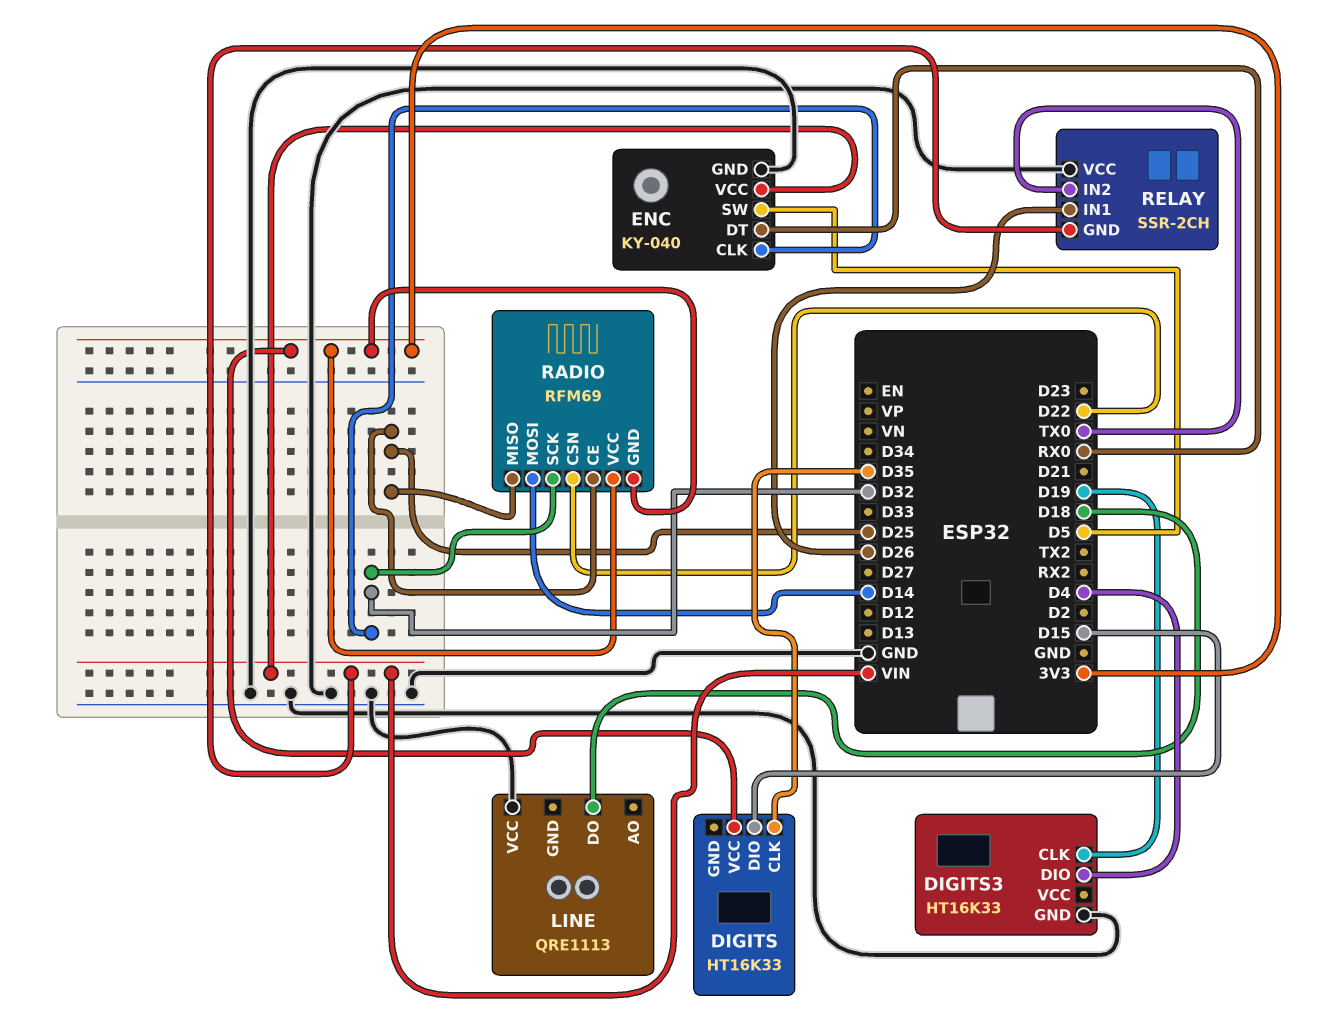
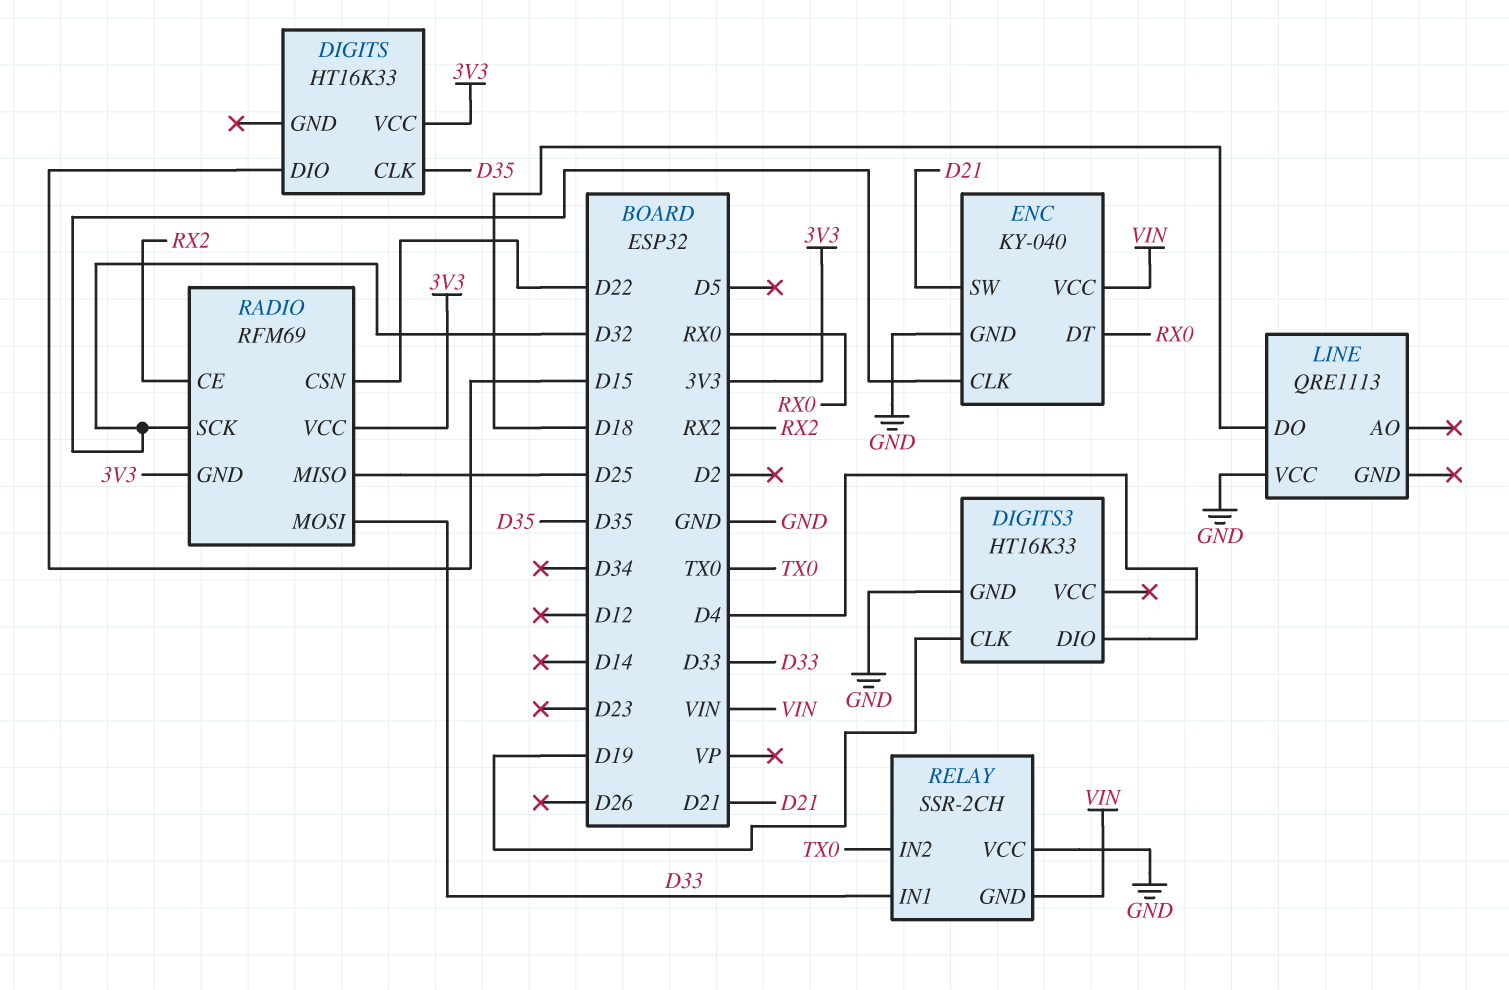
ENC pin SW: D5 -> D21
RADIO pin CE: D25 -> RX2
RADIO pin MOSI: D14 -> D33
RELAY pin IN1: D26 -> D33

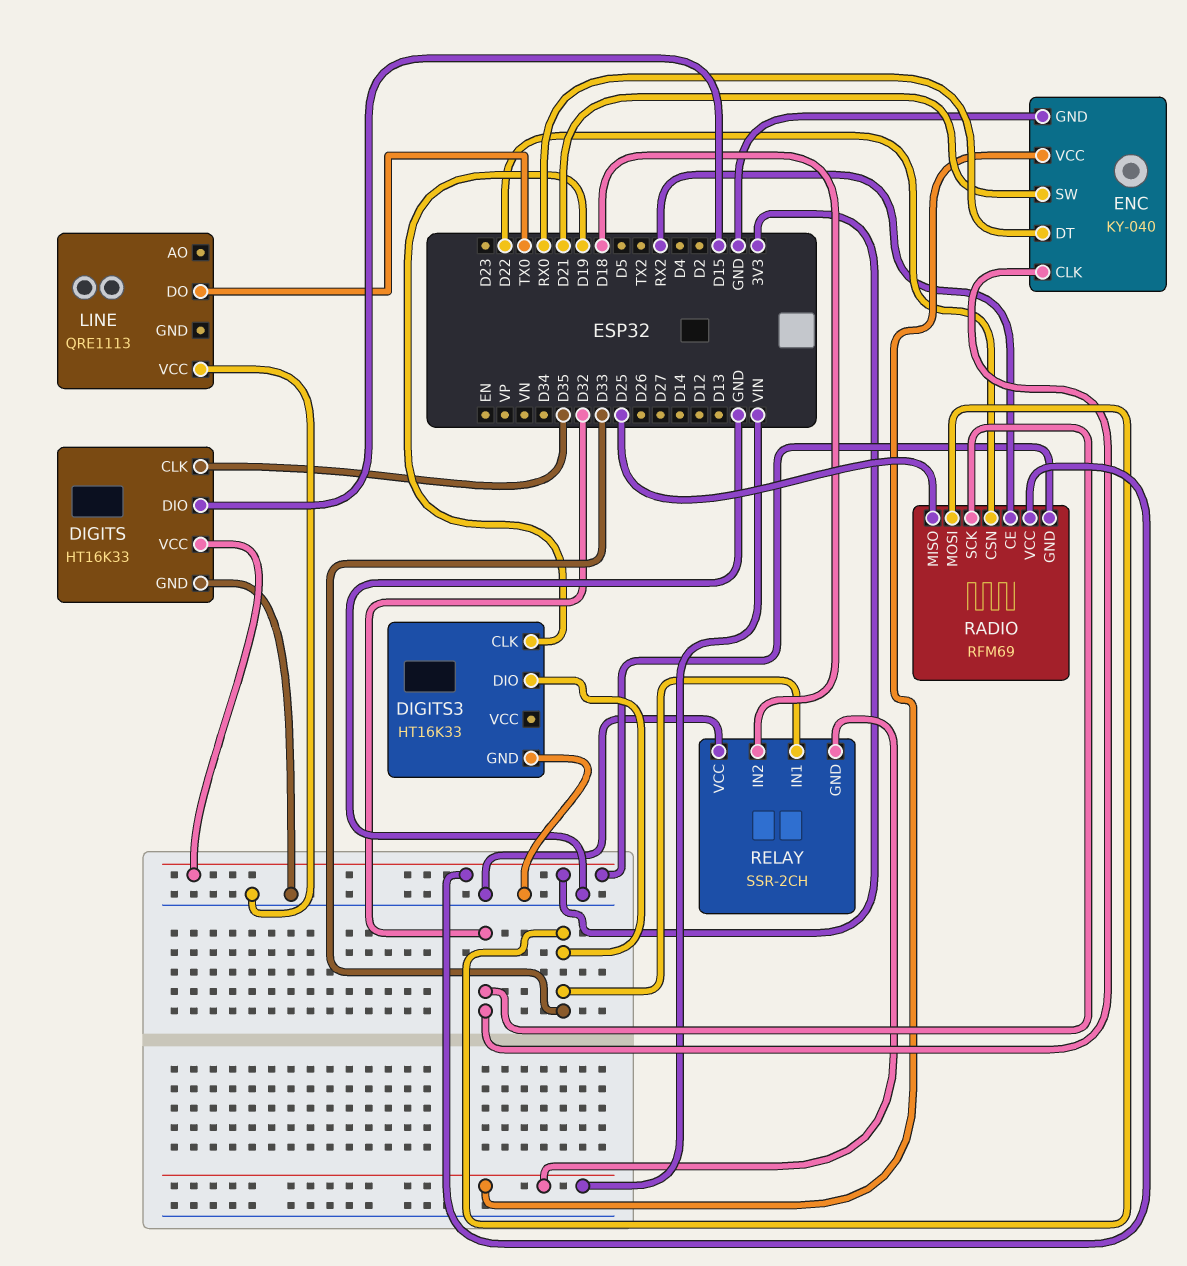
DIGITS pin GND: none -> GND
DIGITS3 pin DIO: D4 -> D33
LINE pin DO: D18 -> TX0
RELAY pin IN2: TX0 -> D18

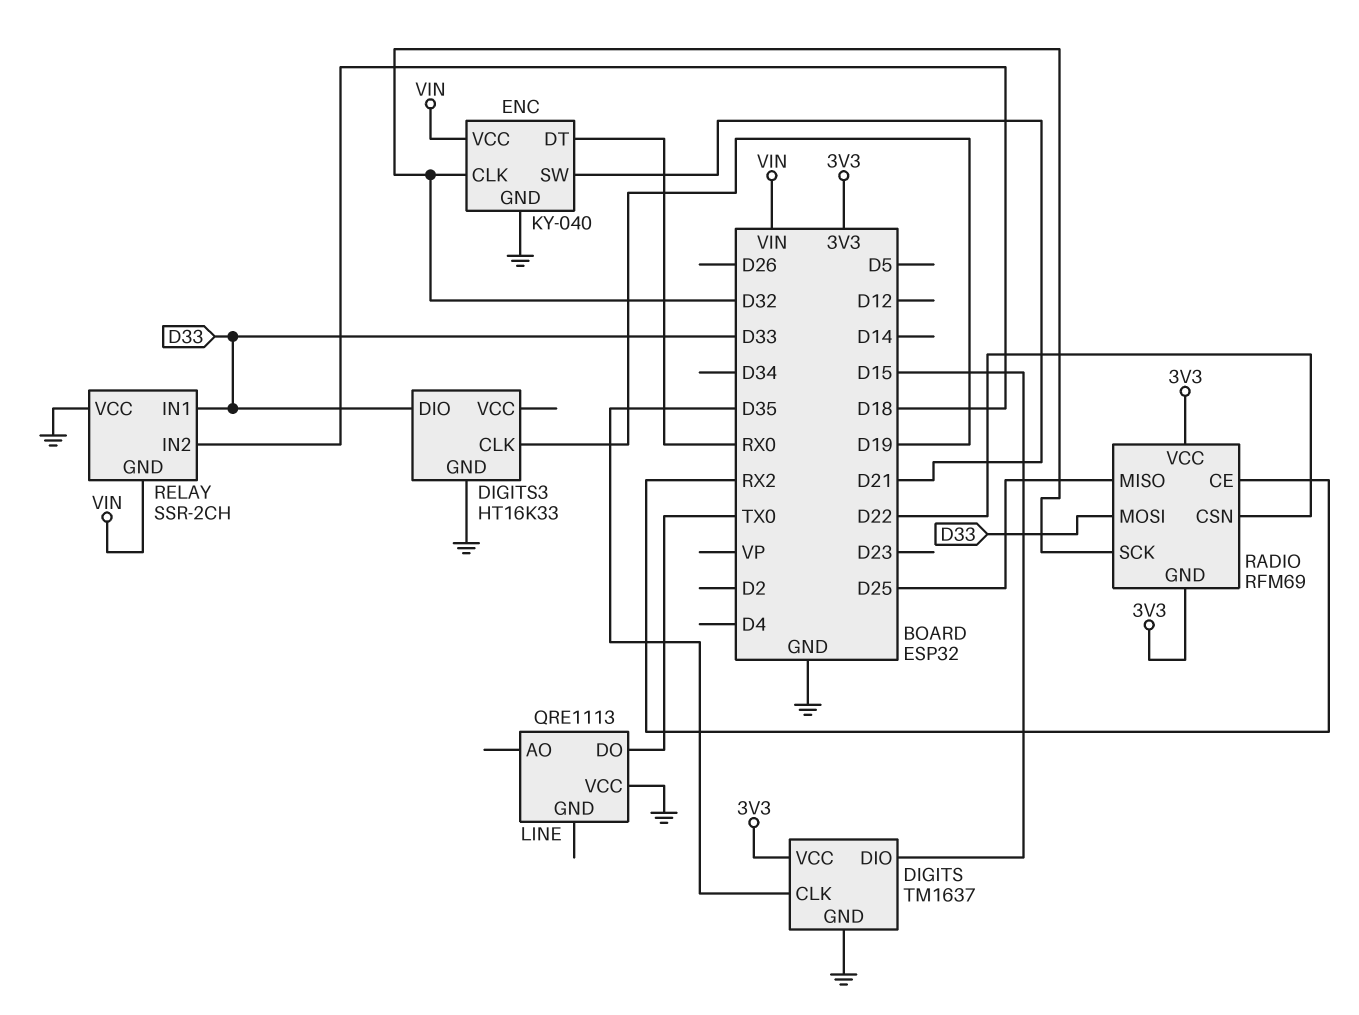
DIGITS: HT16K33 -> TM1637

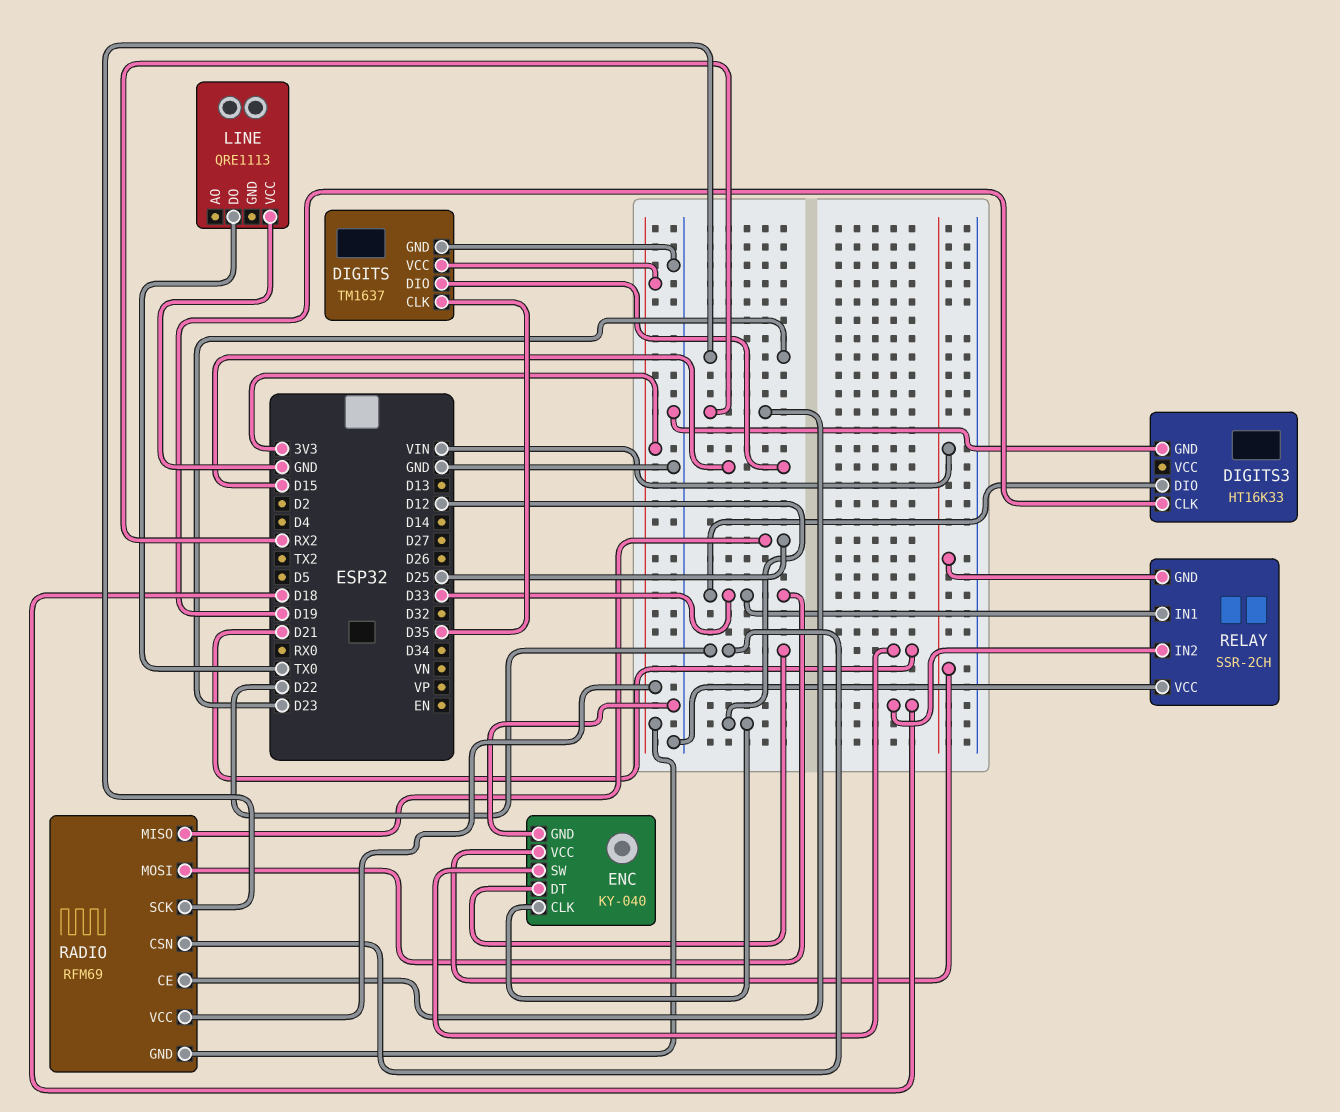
ENC pin CLK: D32 -> D12
ENC pin DT: RX0 -> D22
RADIO pin SCK: D32 -> D23

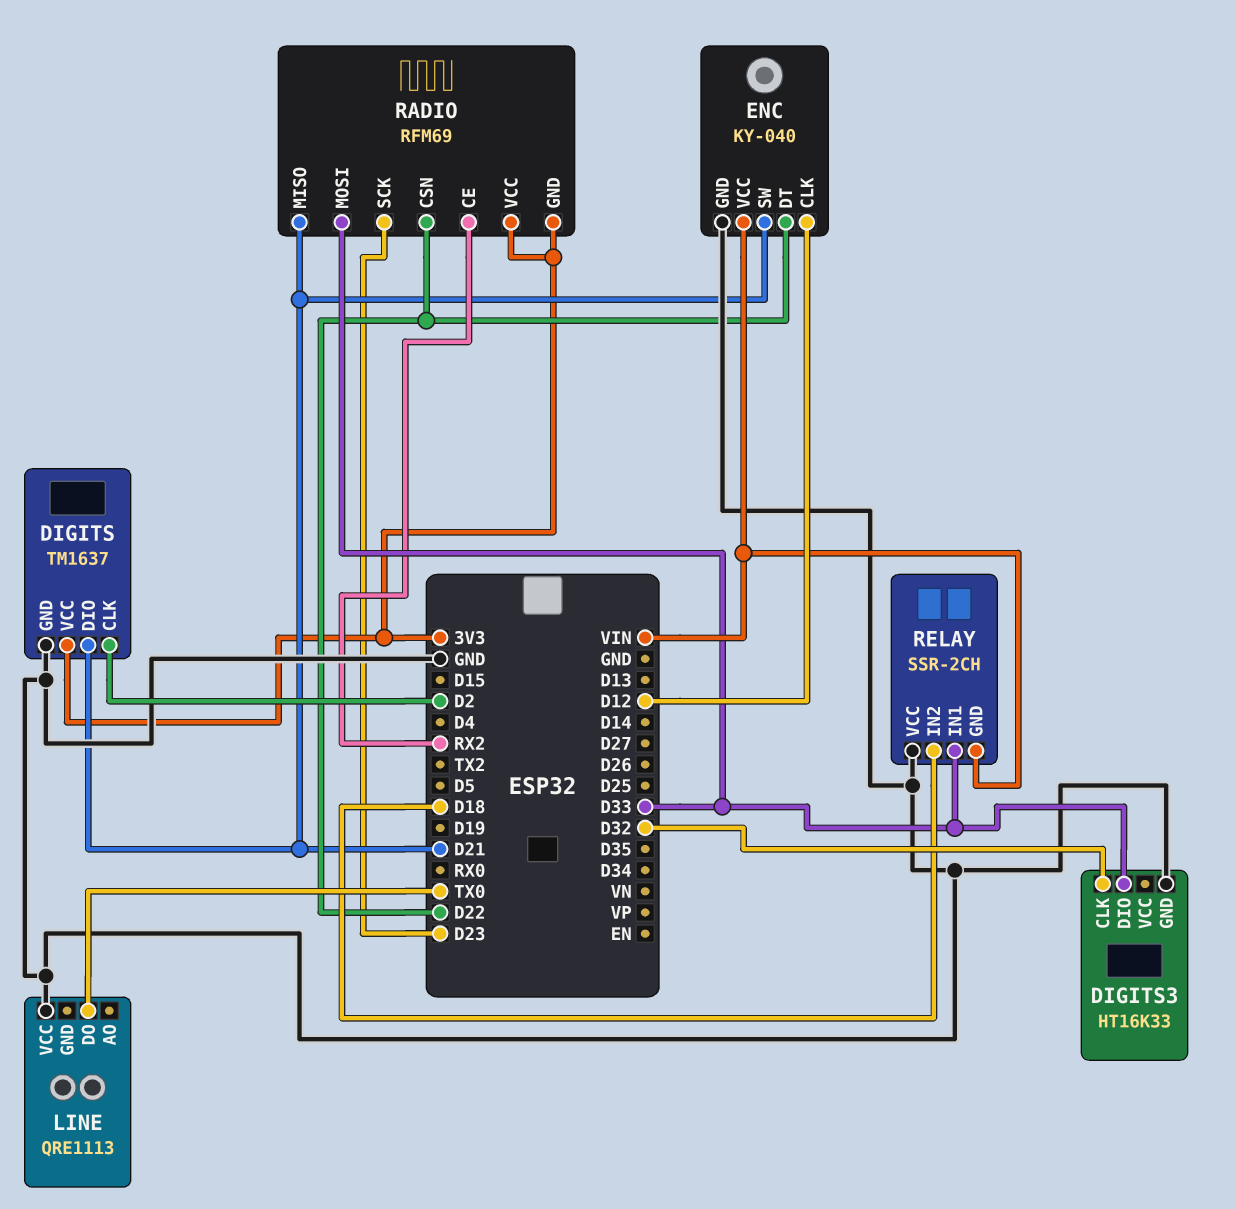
DIGITS pin CLK: D35 -> D2
DIGITS pin DIO: D15 -> D21
DIGITS3 pin CLK: D19 -> D32
RADIO pin MISO: D25 -> D21

